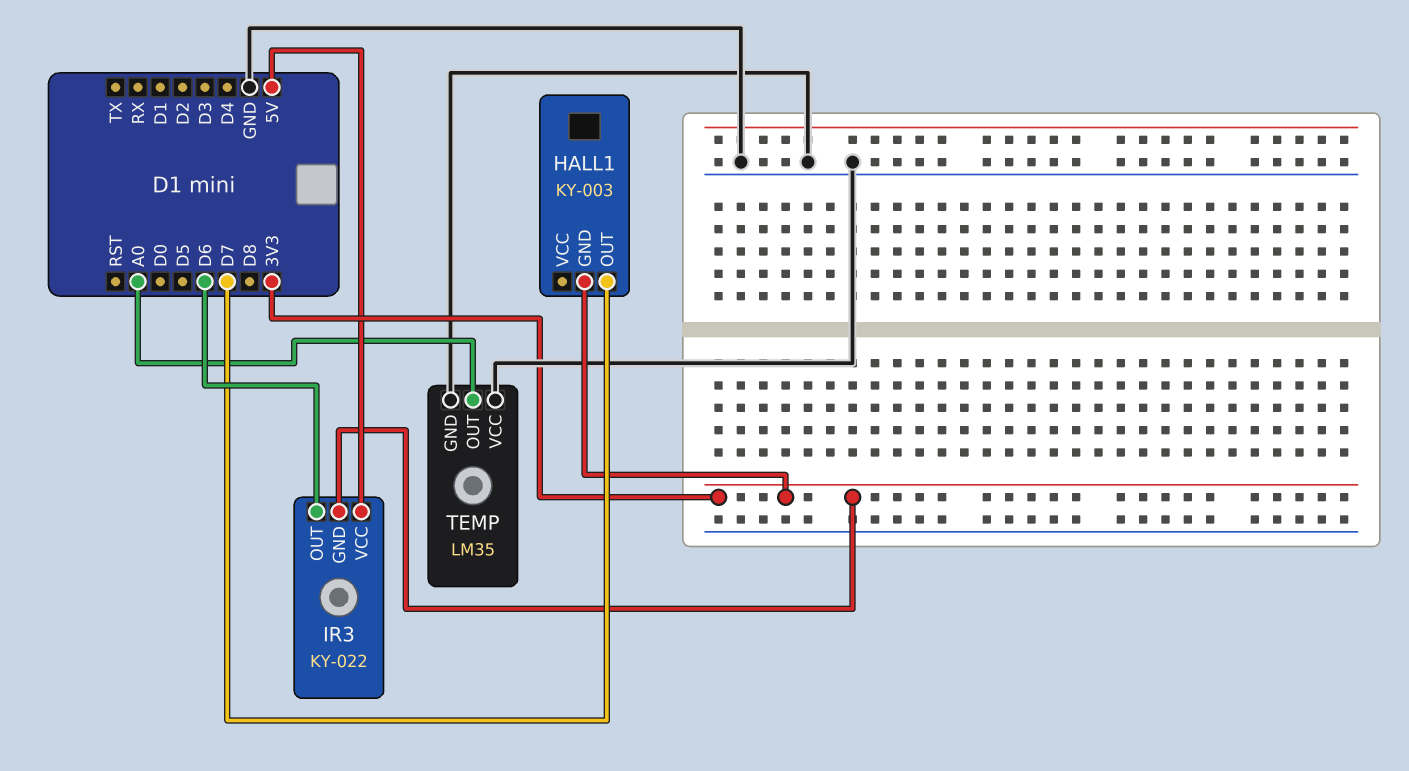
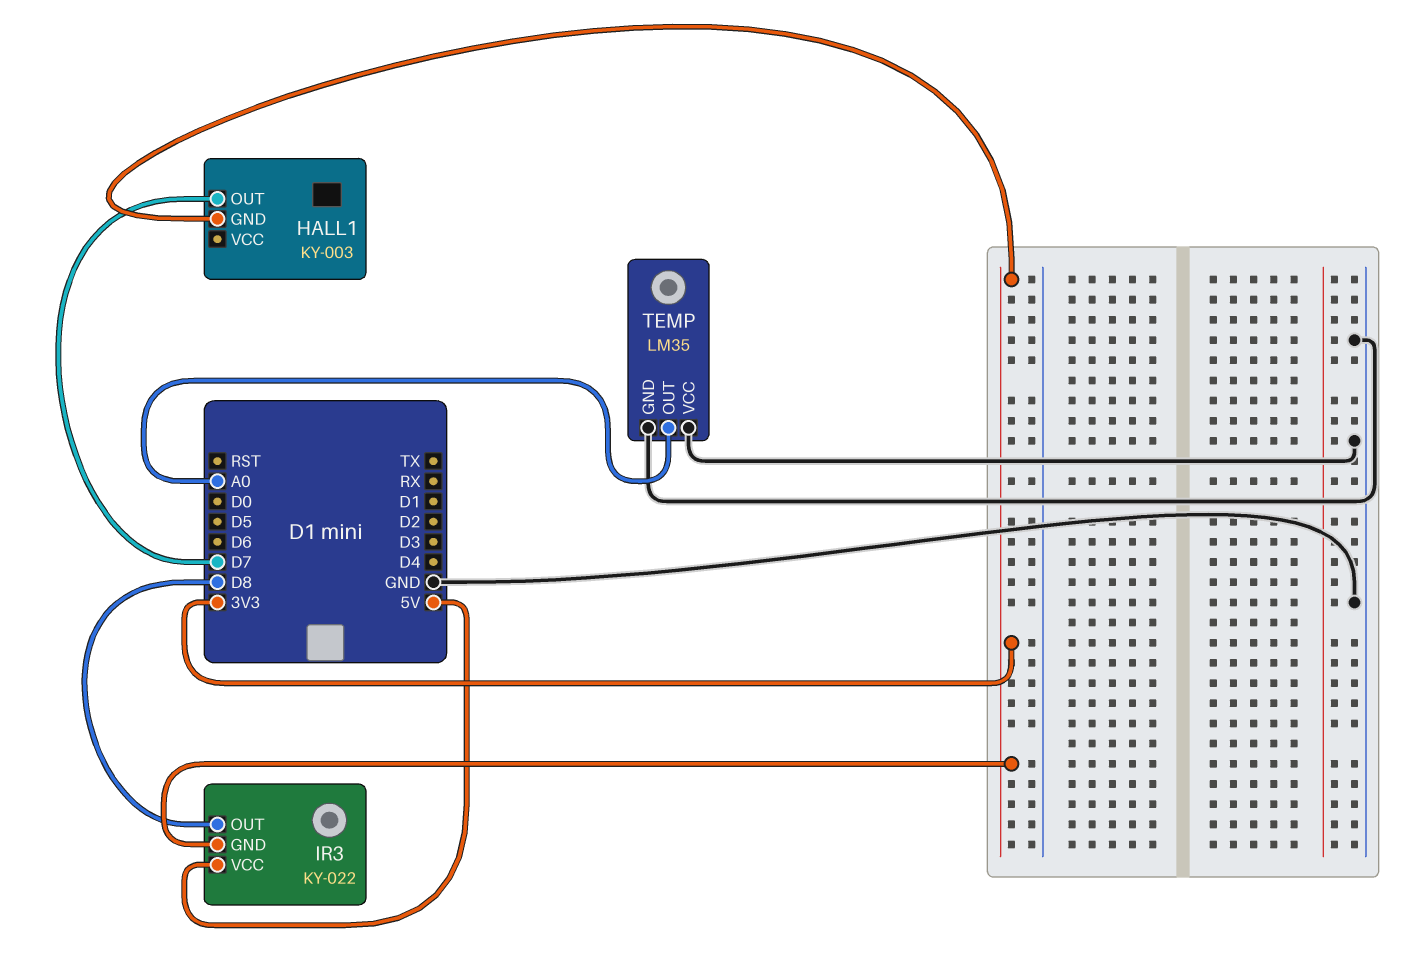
IR3 pin OUT: D6 -> D8

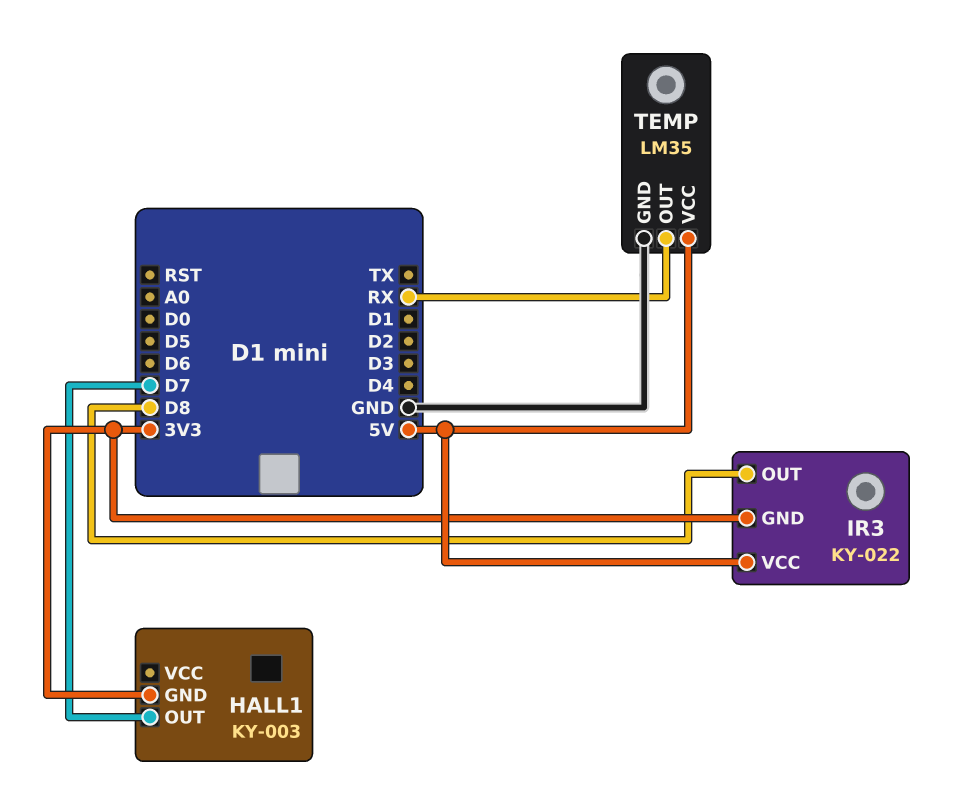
TEMP pin OUT: A0 -> RX
TEMP pin VCC: GND -> 5V

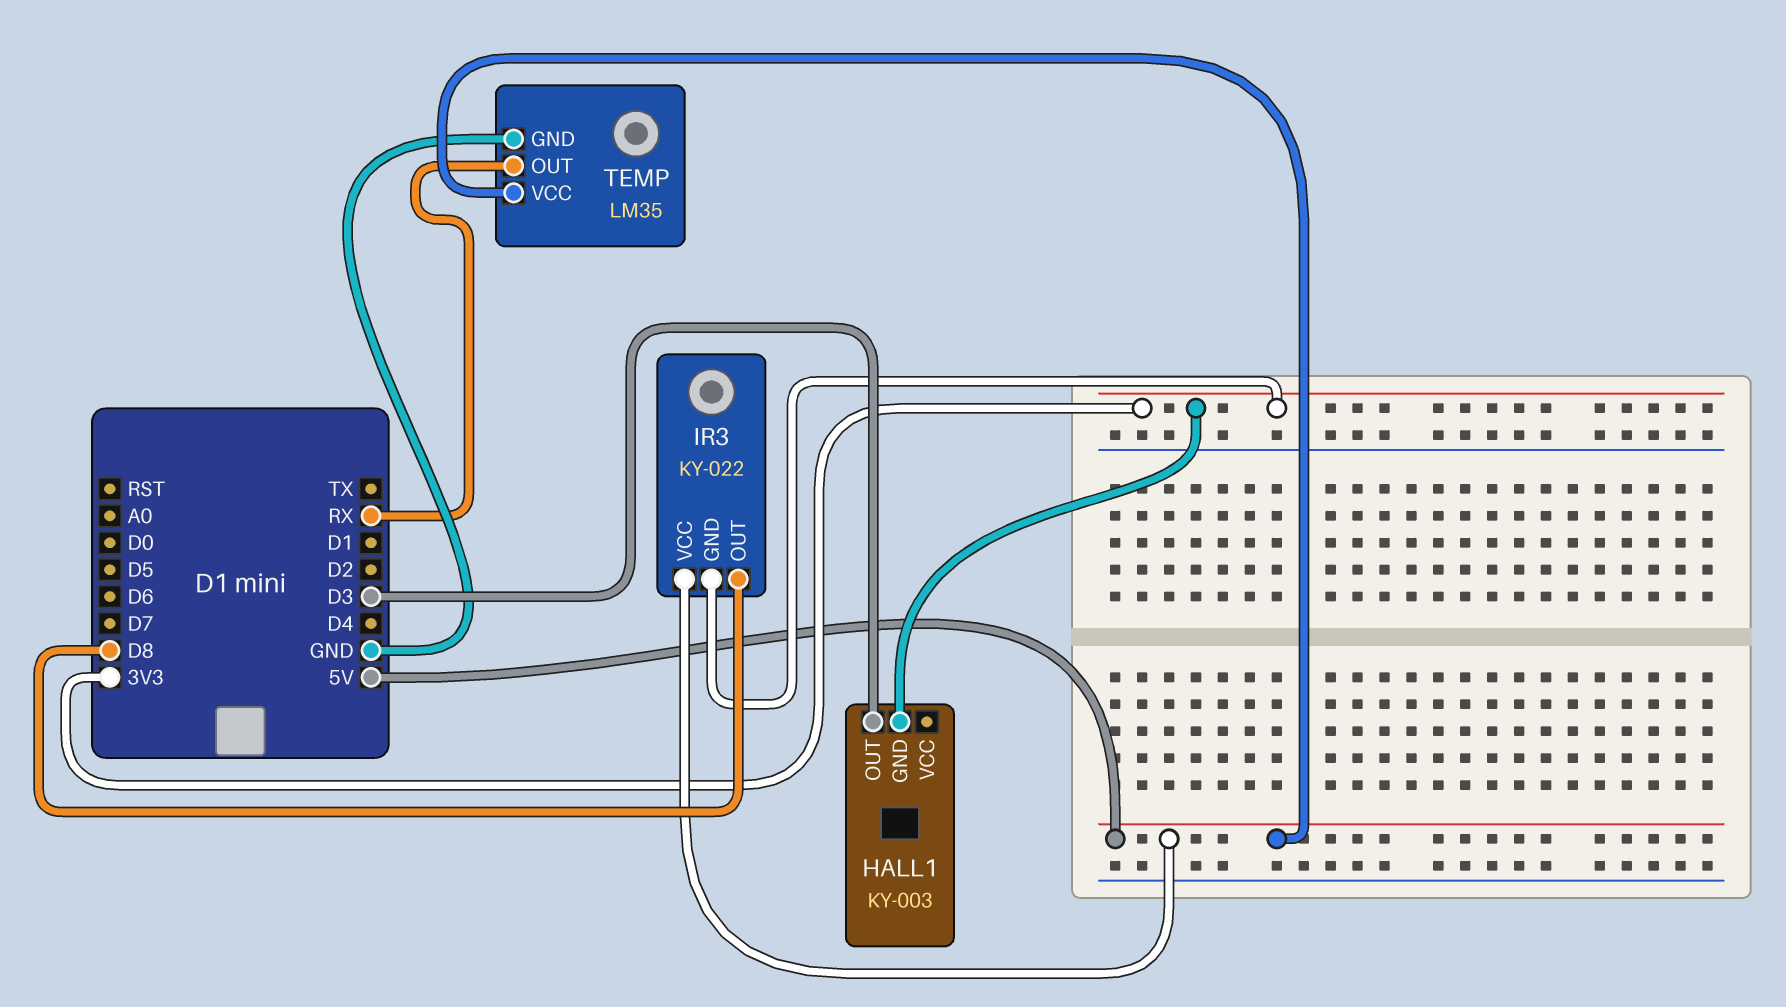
HALL1 pin OUT: D7 -> D3

